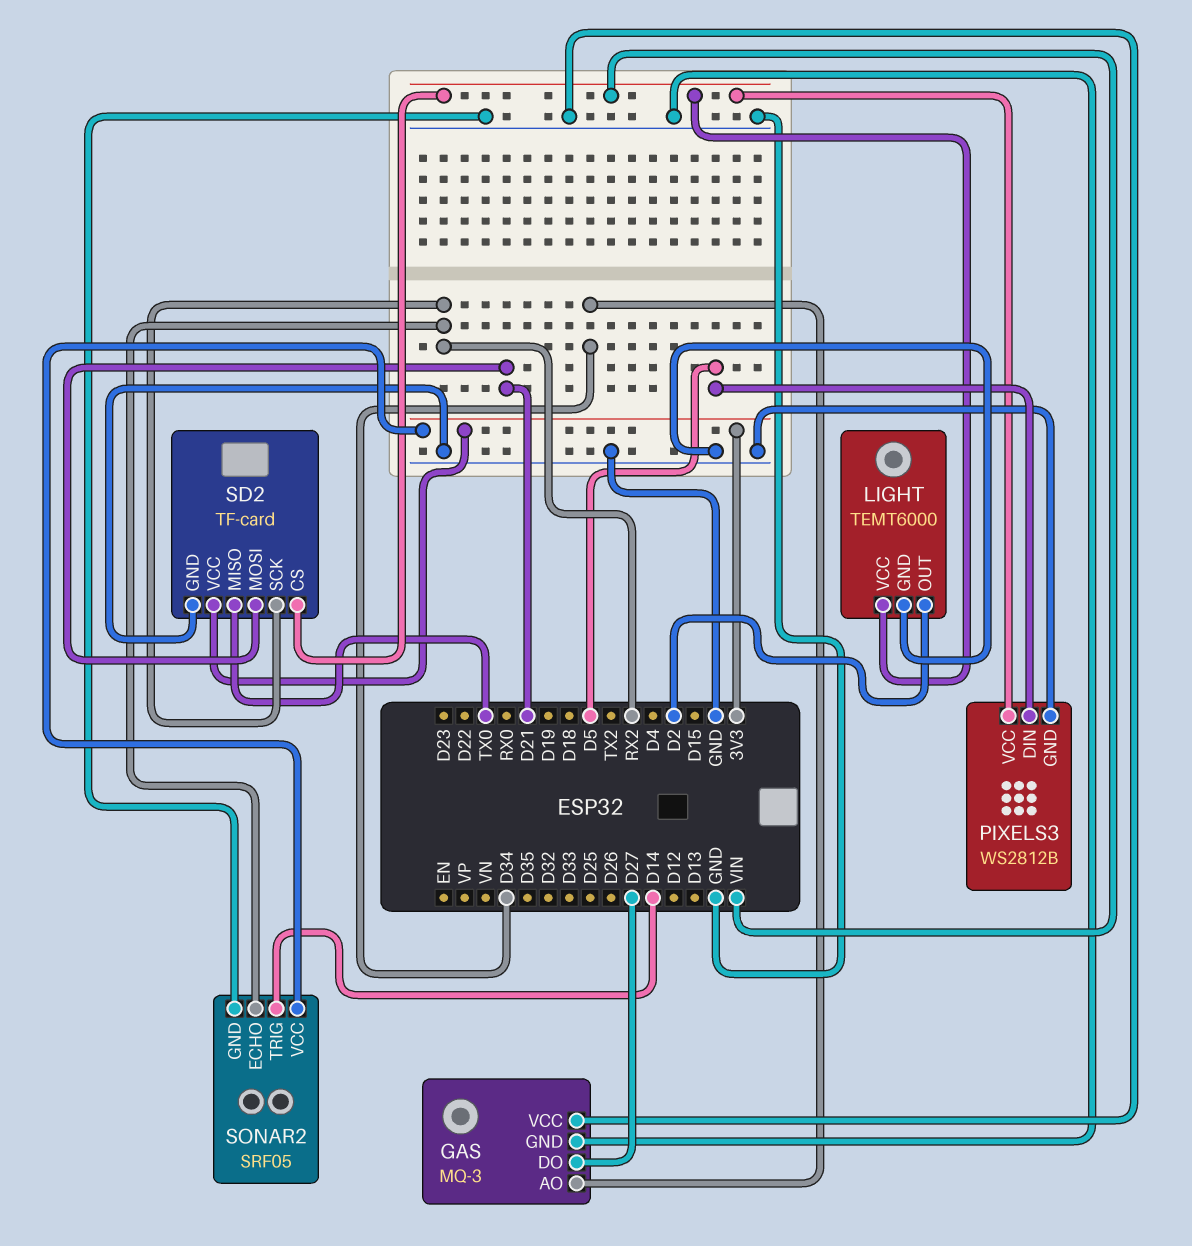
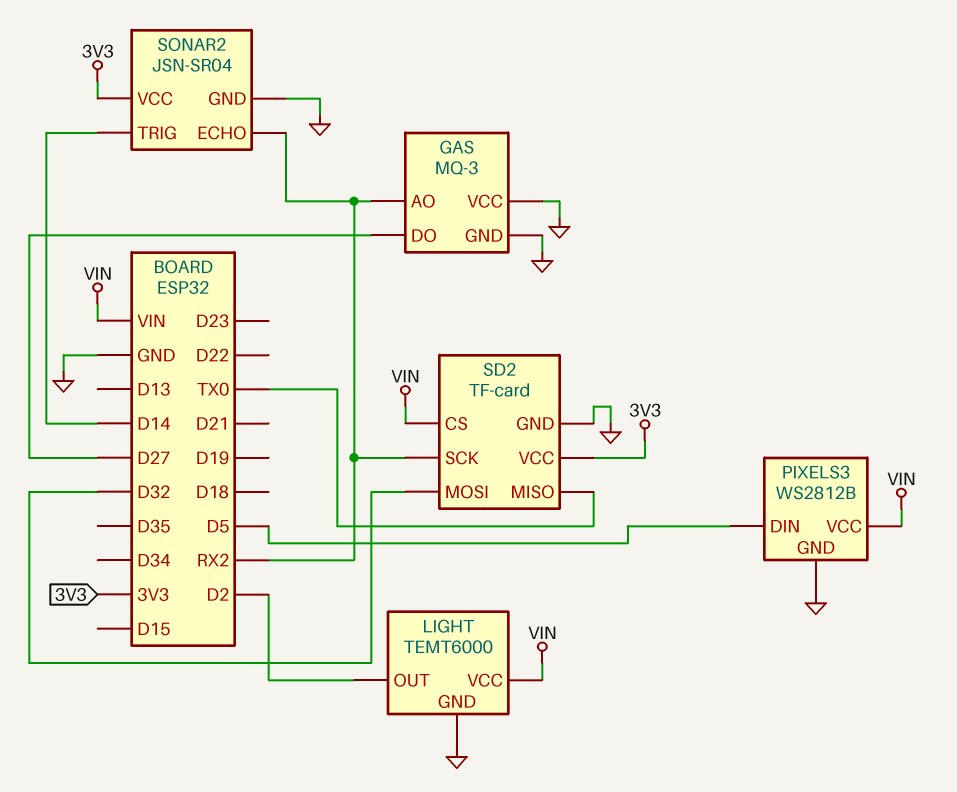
GAS pin AO: D34 -> RX2
SD2 pin MOSI: D21 -> D32
SONAR2: SRF05 -> JSN-SR04

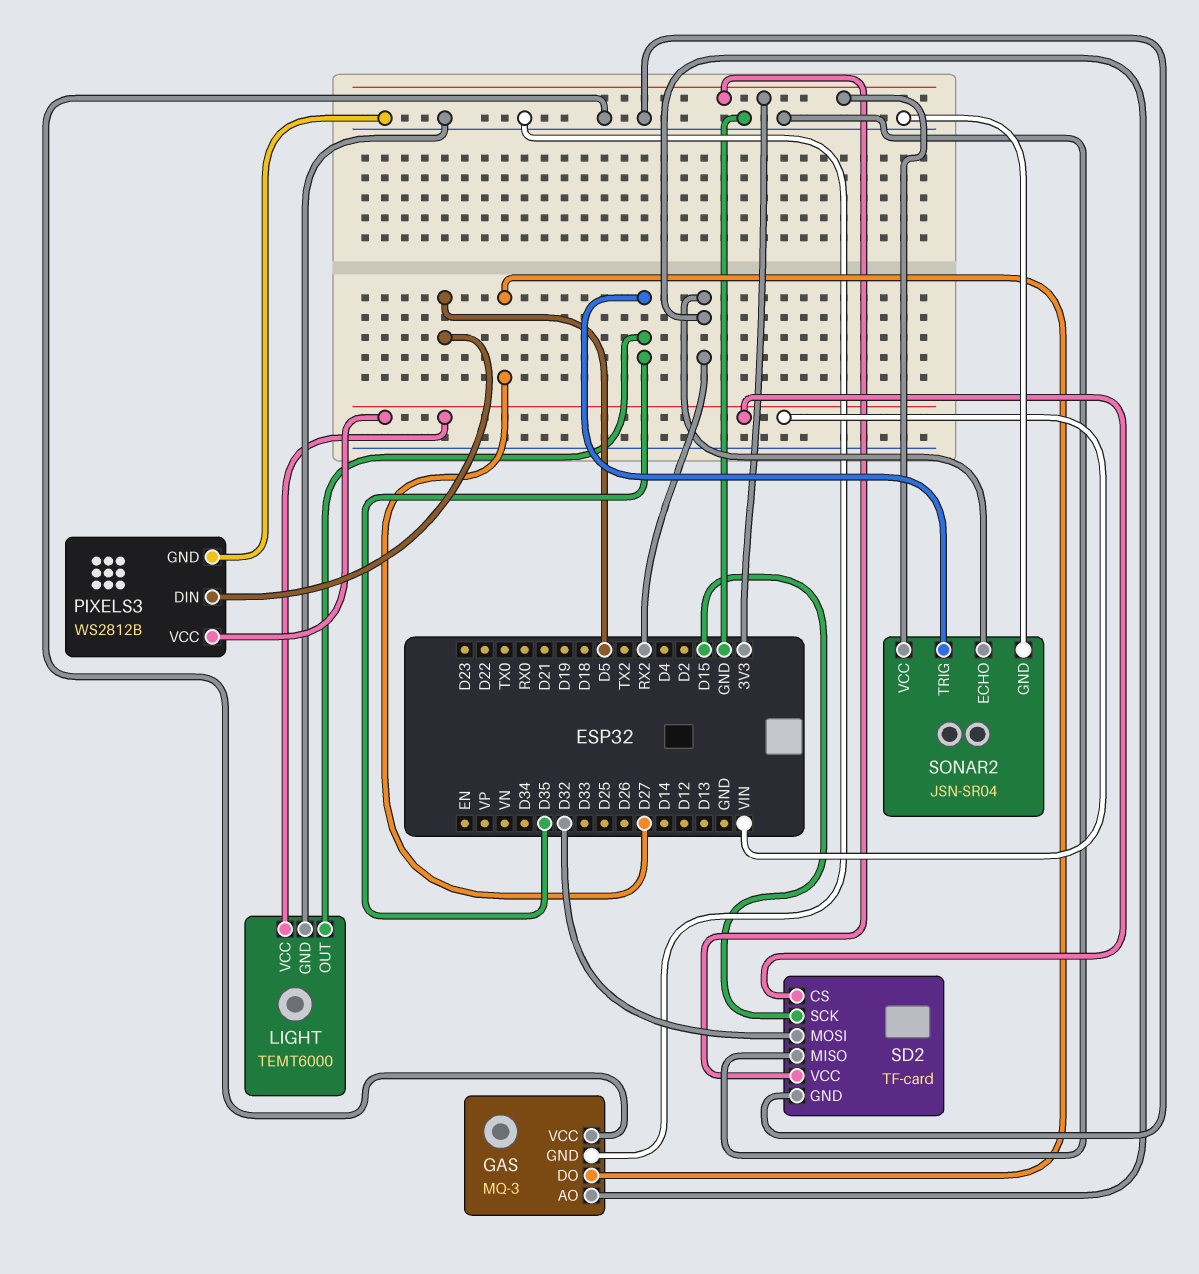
LIGHT pin OUT: D2 -> D35
SD2 pin MISO: TX0 -> GND
SD2 pin SCK: RX2 -> D15
SONAR2 pin TRIG: D14 -> D35

